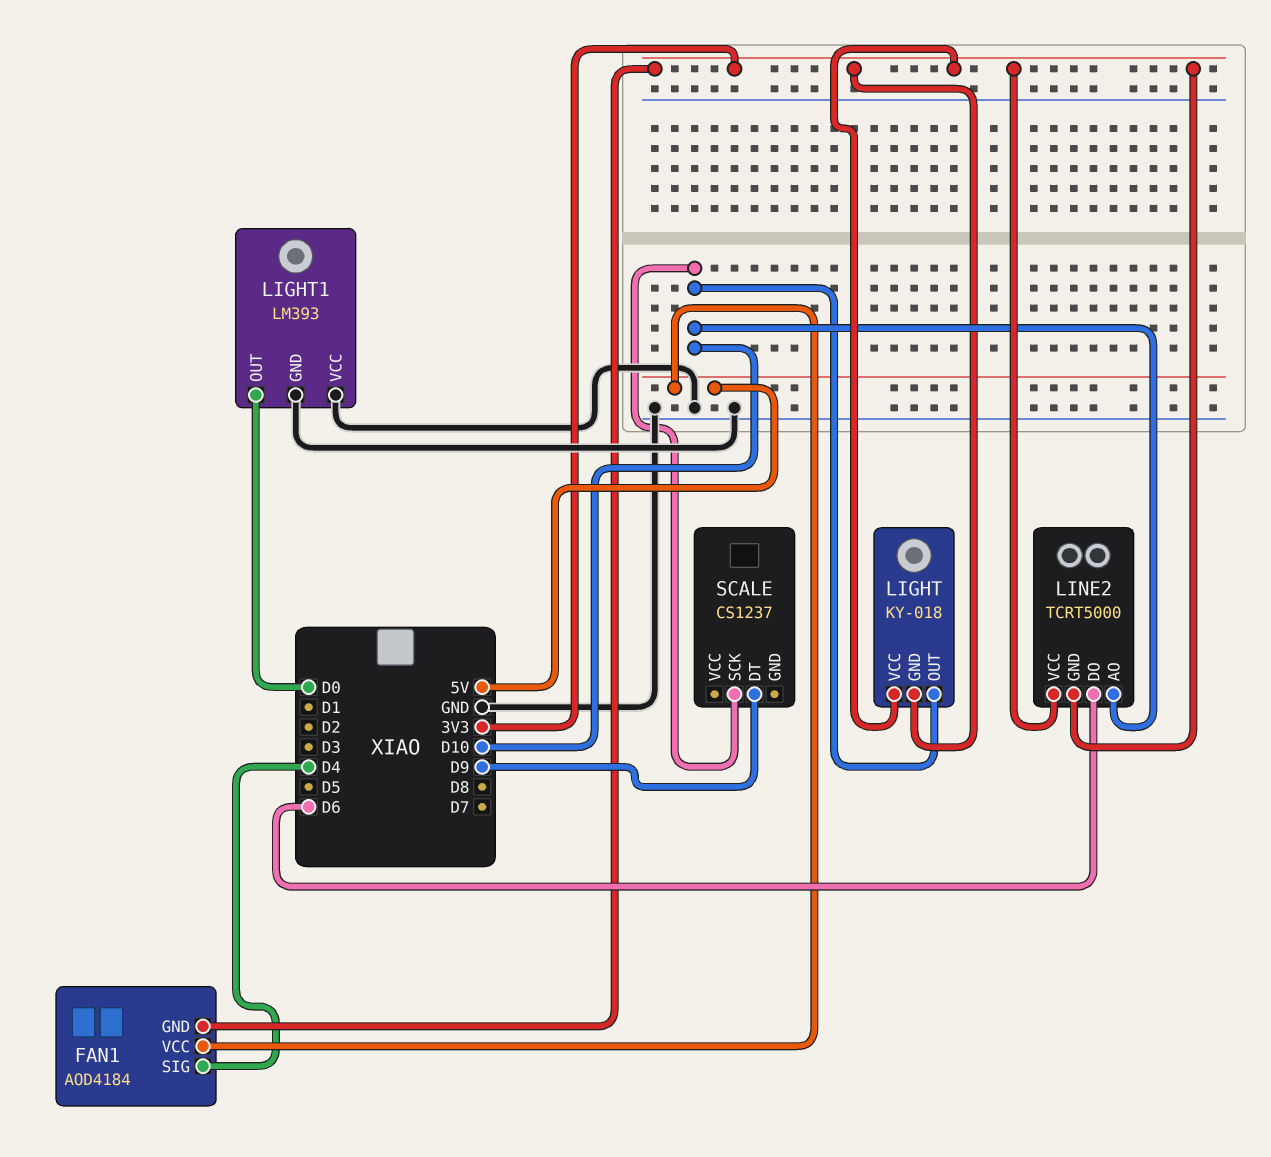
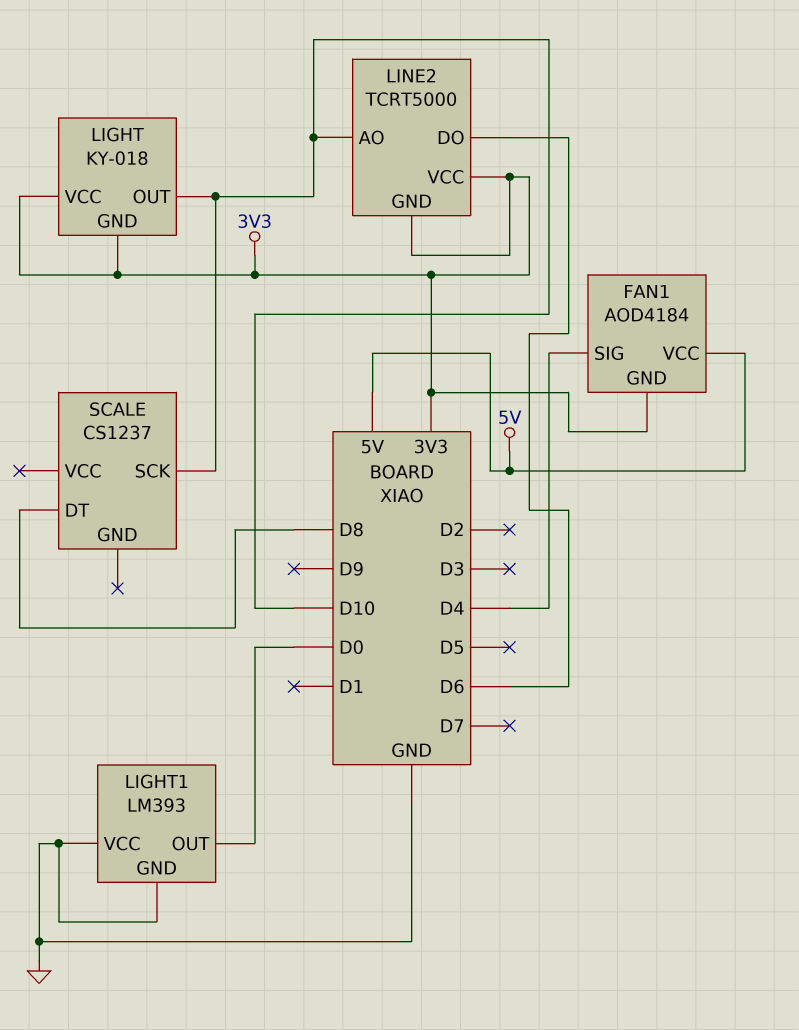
SCALE pin DT: D9 -> D8

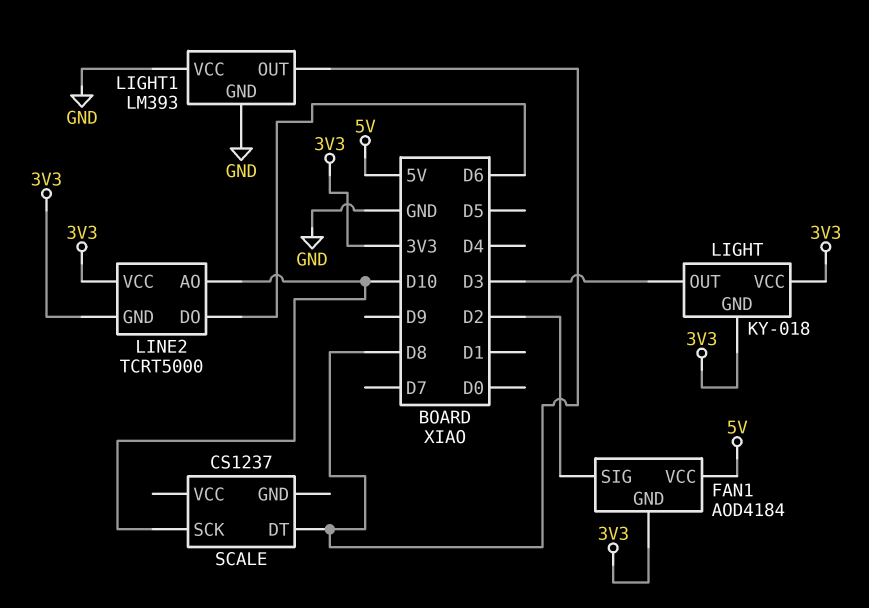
FAN1 pin SIG: D4 -> D2
LIGHT pin OUT: D10 -> D3
LIGHT1 pin OUT: D0 -> D8

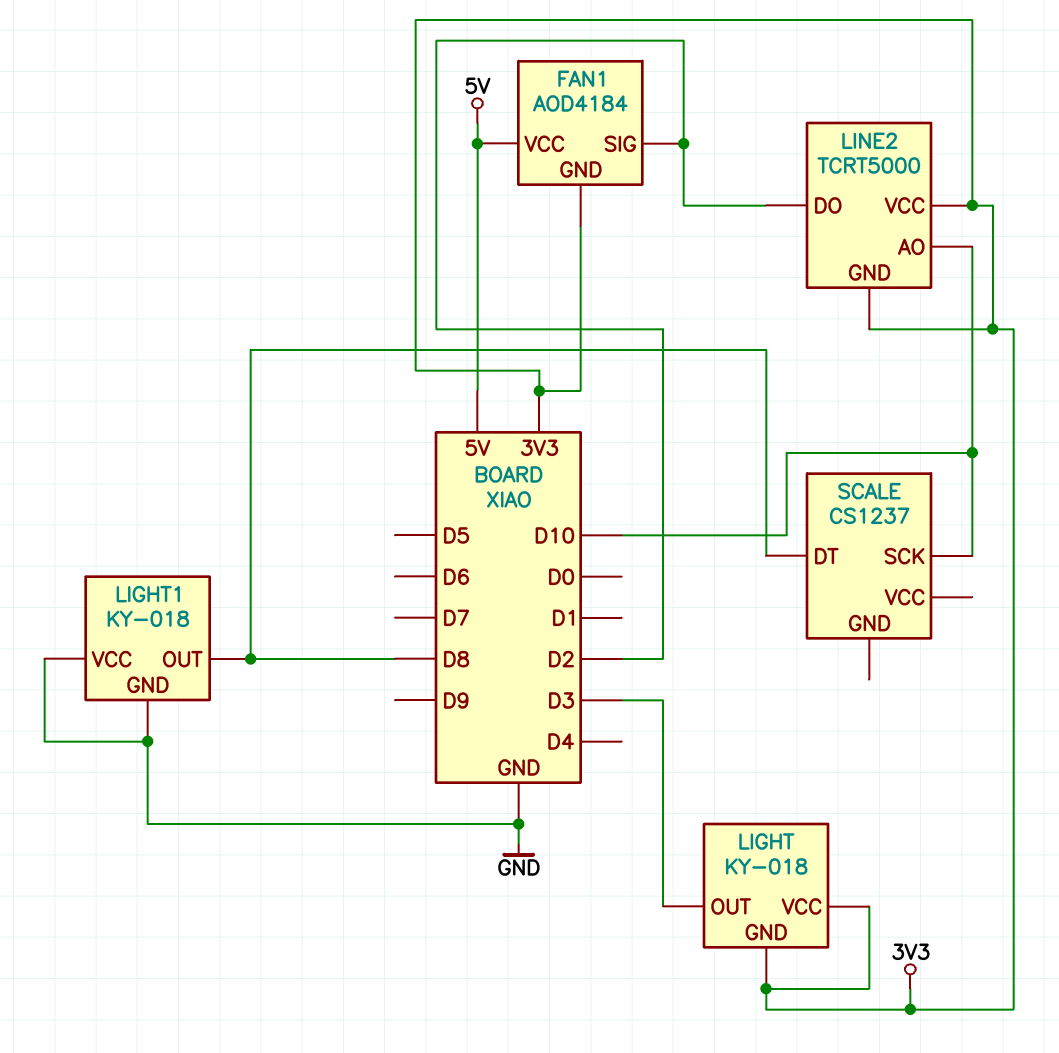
LIGHT1: LM393 -> KY-018
LINE2 pin DO: D6 -> D2

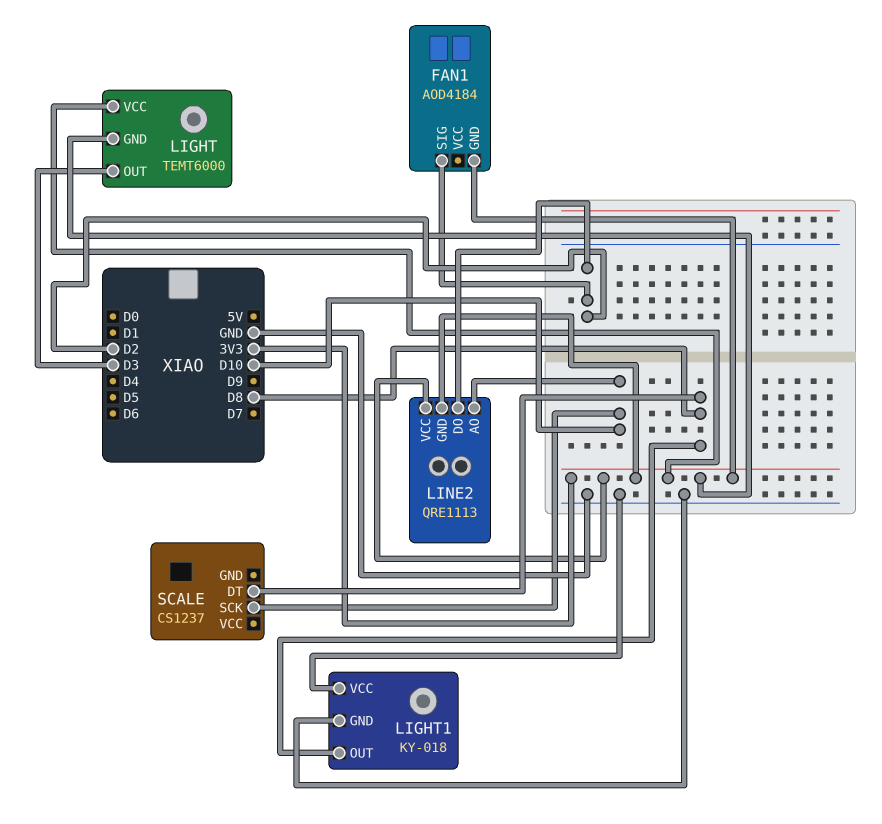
FAN1 pin VCC: 5V -> none
LIGHT: KY-018 -> TEMT6000
LINE2: TCRT5000 -> QRE1113

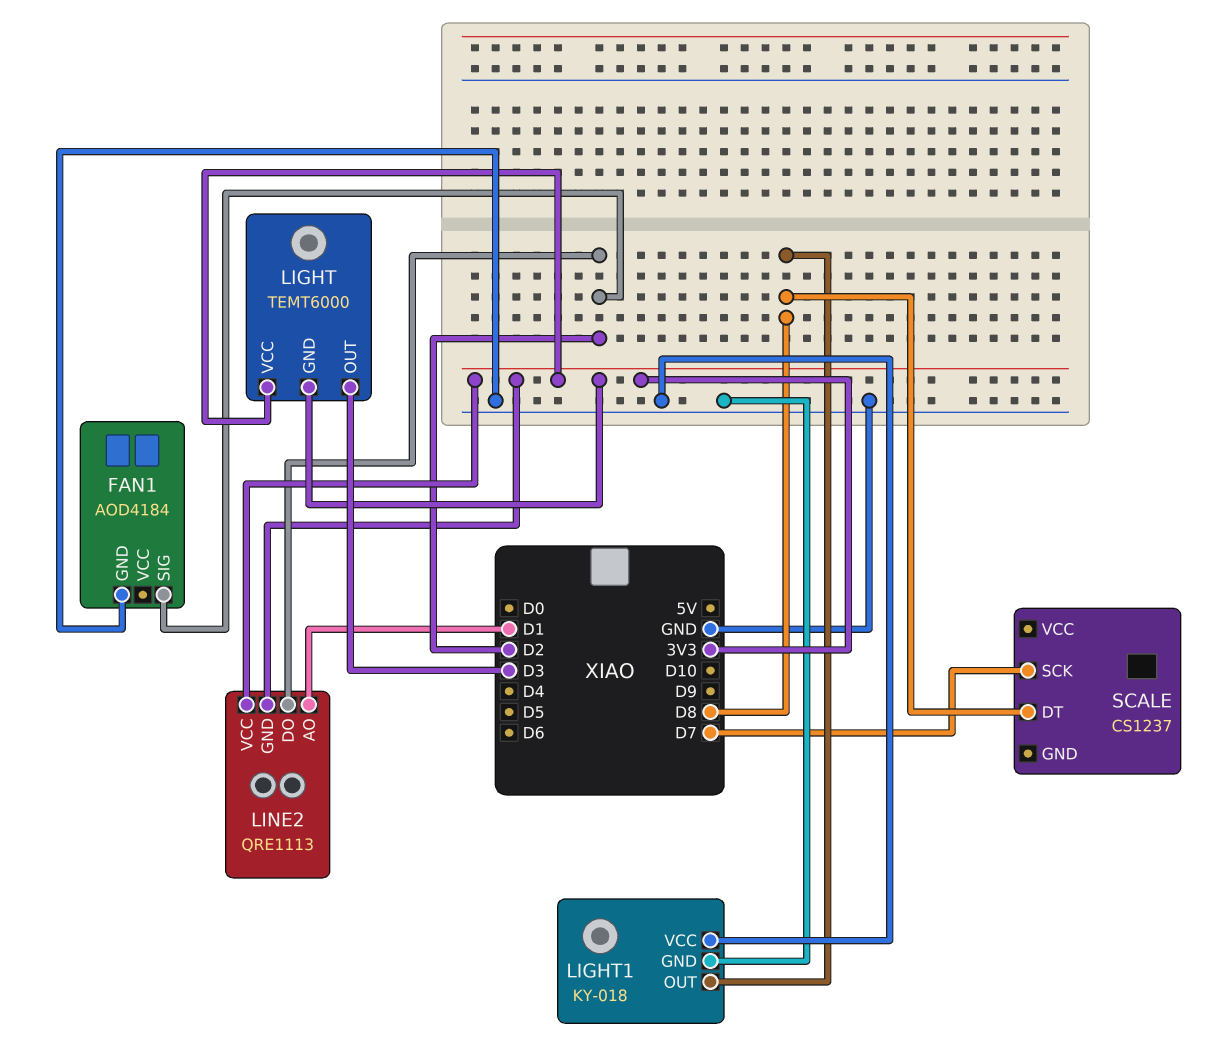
FAN1 pin GND: 3V3 -> GND
LINE2 pin AO: D10 -> D1
SCALE pin SCK: D10 -> D7

